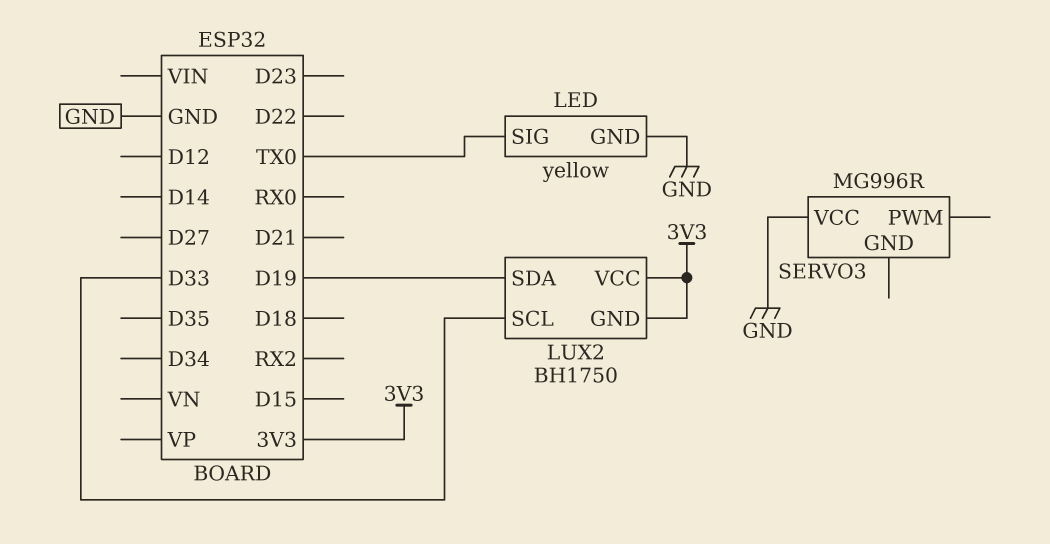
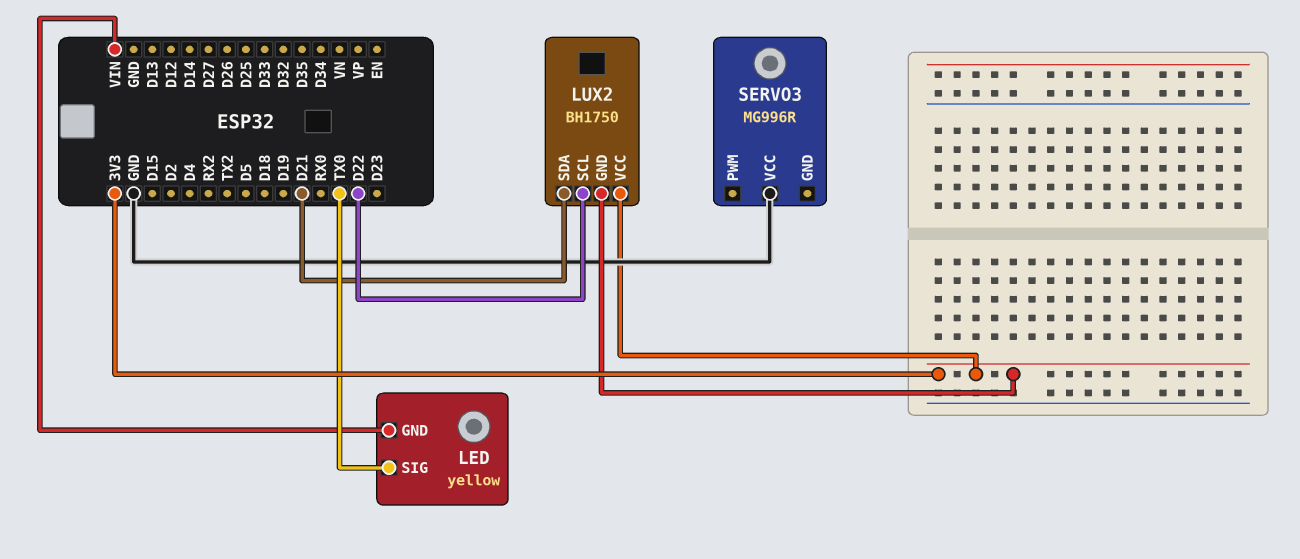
LED pin GND: GND -> VIN
LUX2 pin SCL: D33 -> D22
LUX2 pin SDA: D19 -> D21

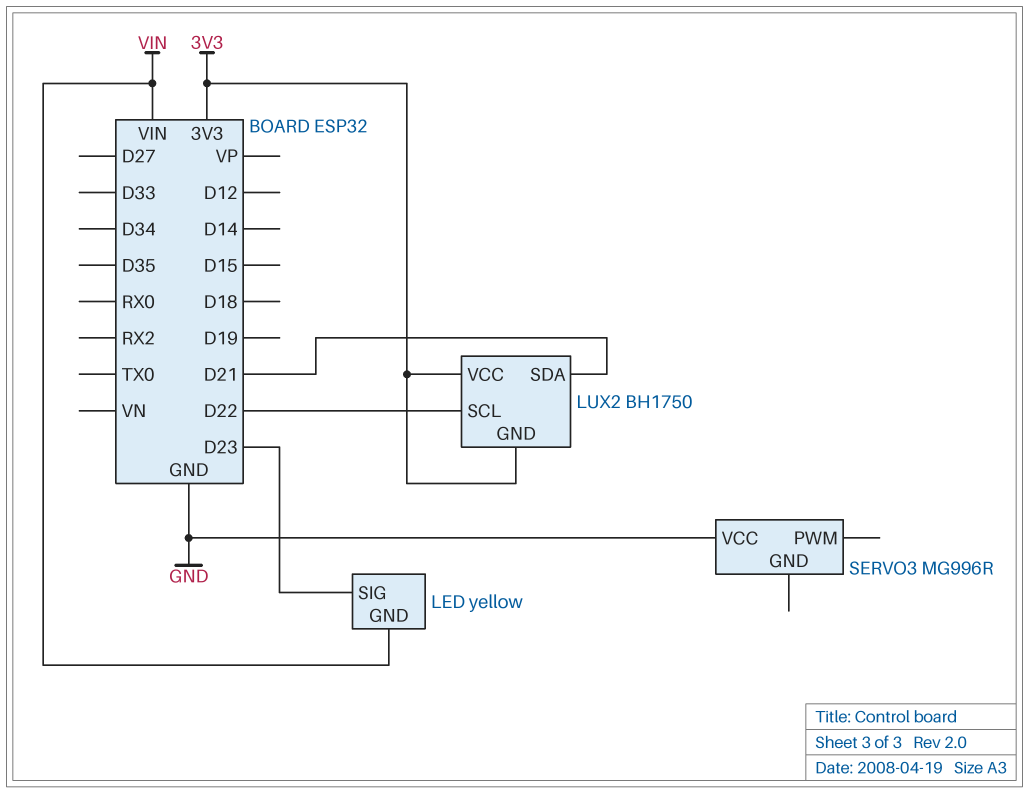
LED pin SIG: TX0 -> D23

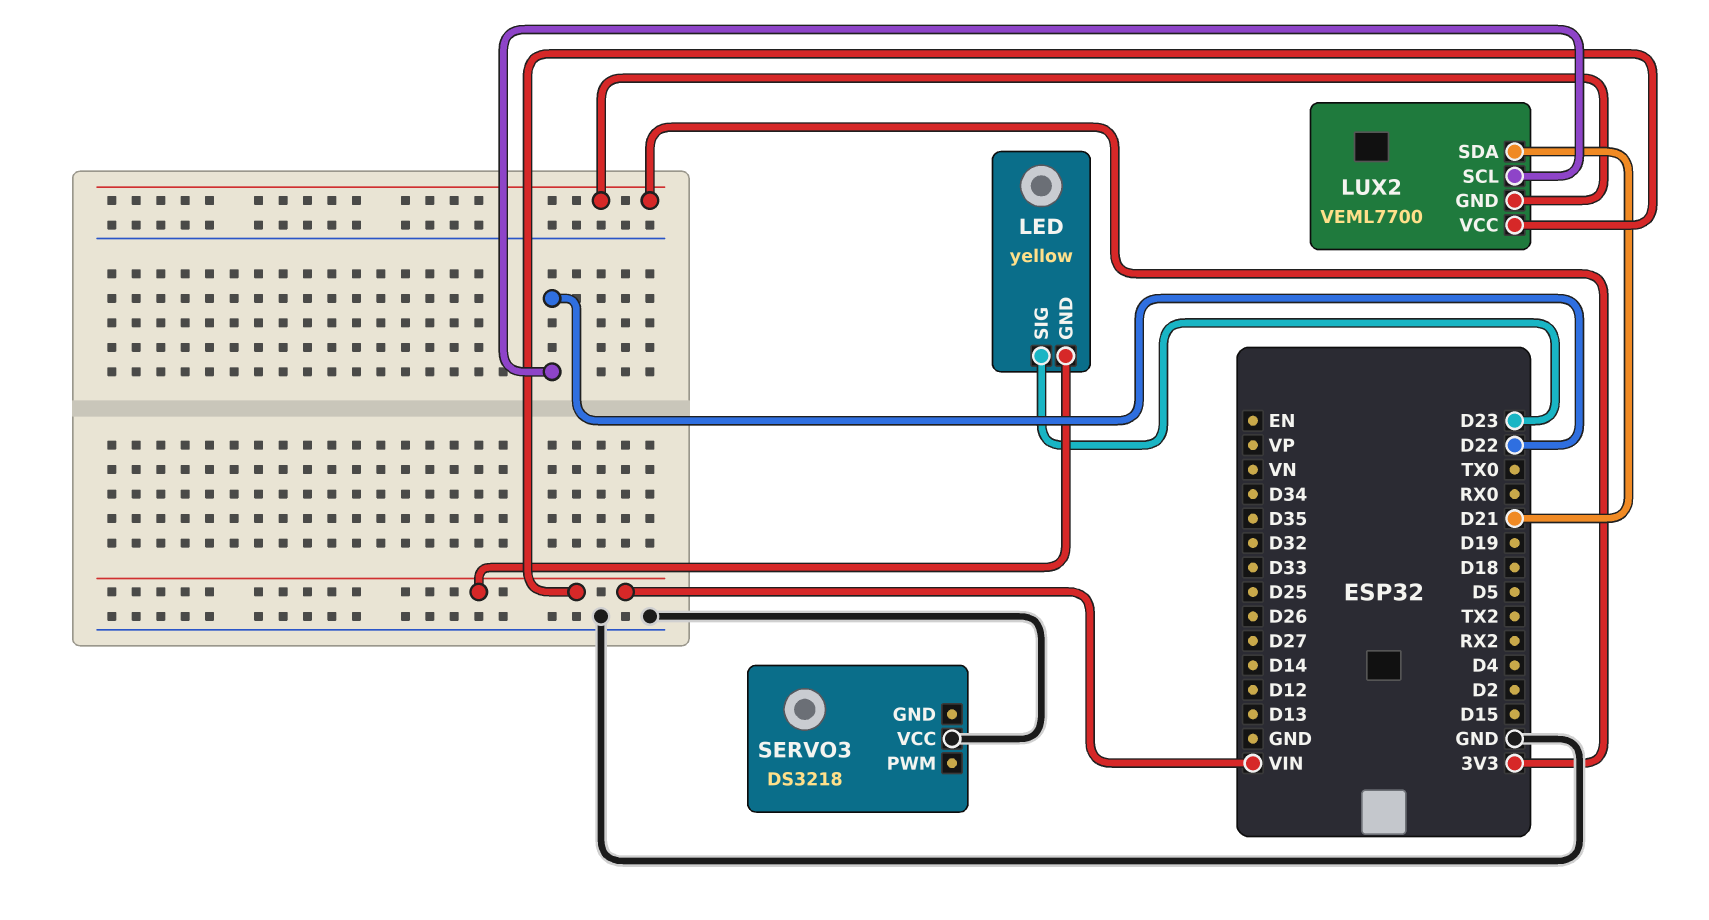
LUX2: BH1750 -> VEML7700
LUX2 pin VCC: 3V3 -> VIN
SERVO3: MG996R -> DS3218

